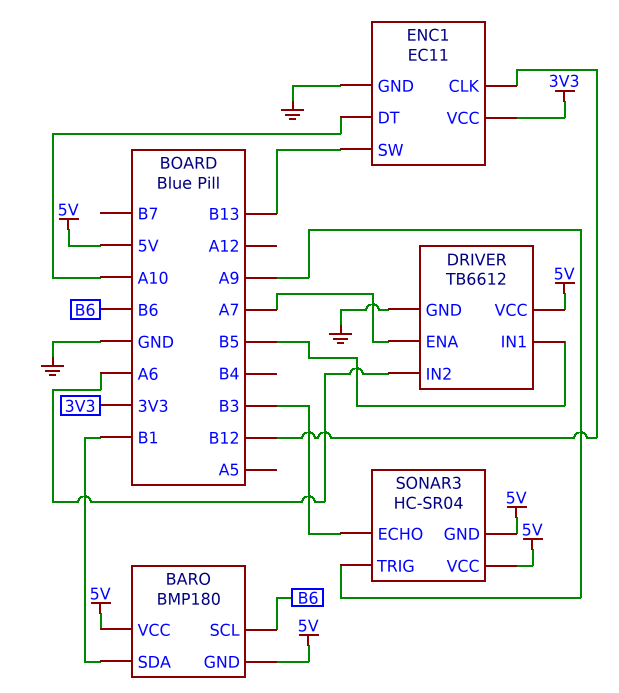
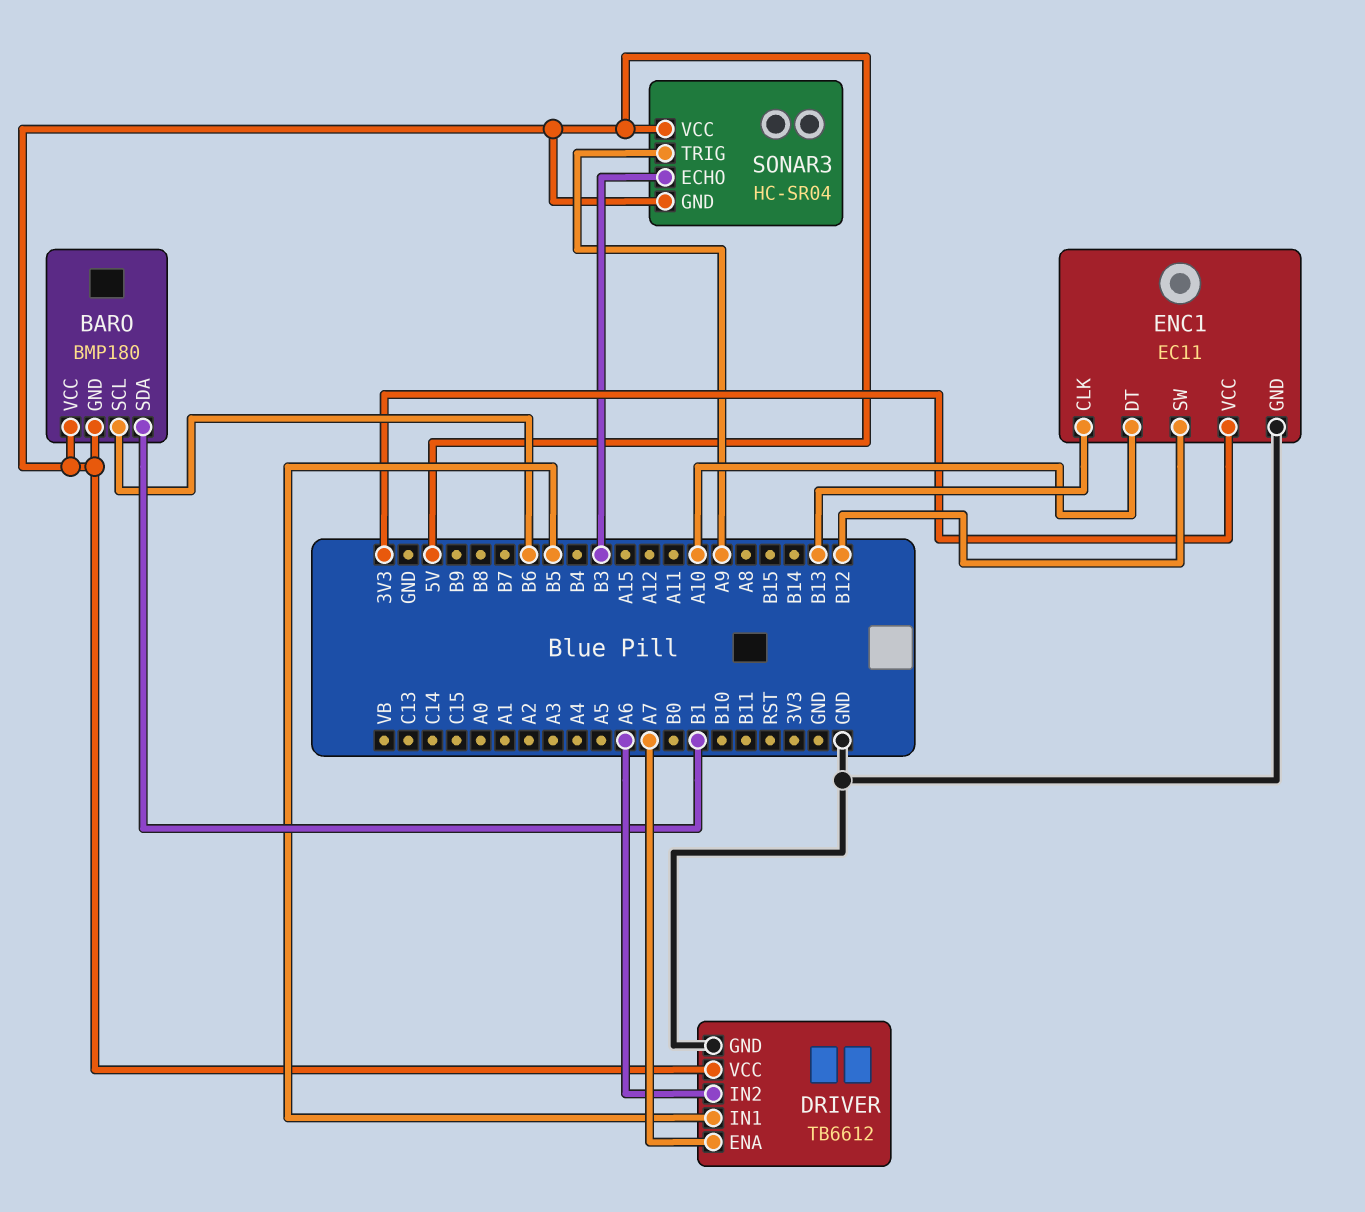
ENC1 pin CLK: B12 -> B13
ENC1 pin SW: B13 -> B12

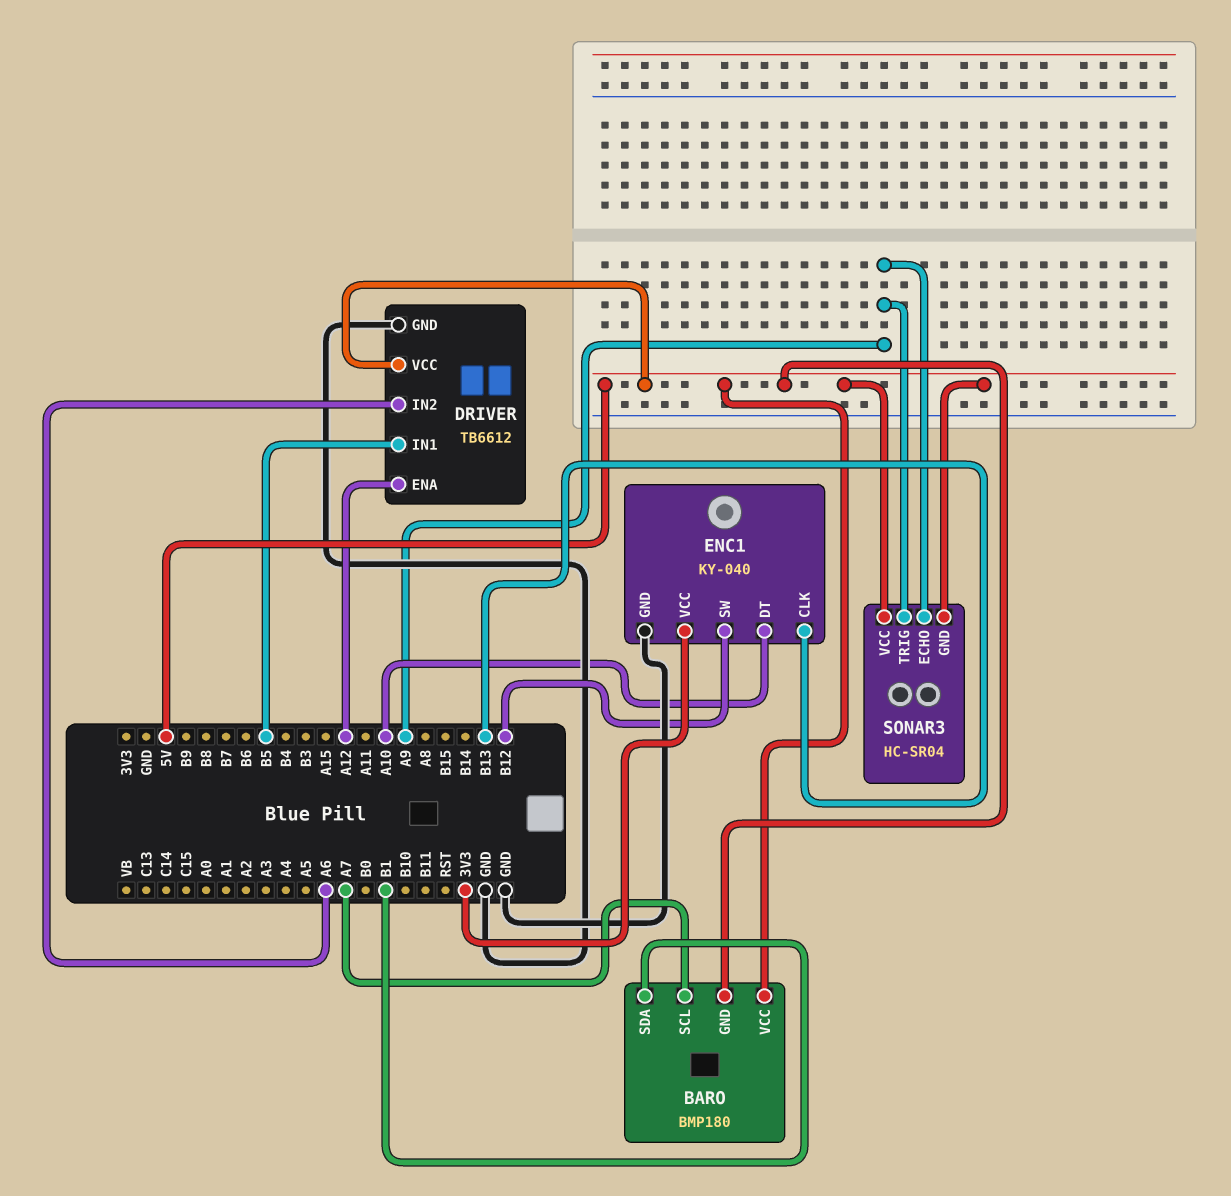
BARO pin SCL: B6 -> A7
DRIVER pin ENA: A7 -> A12
ENC1: EC11 -> KY-040
SONAR3 pin ECHO: B3 -> A9

